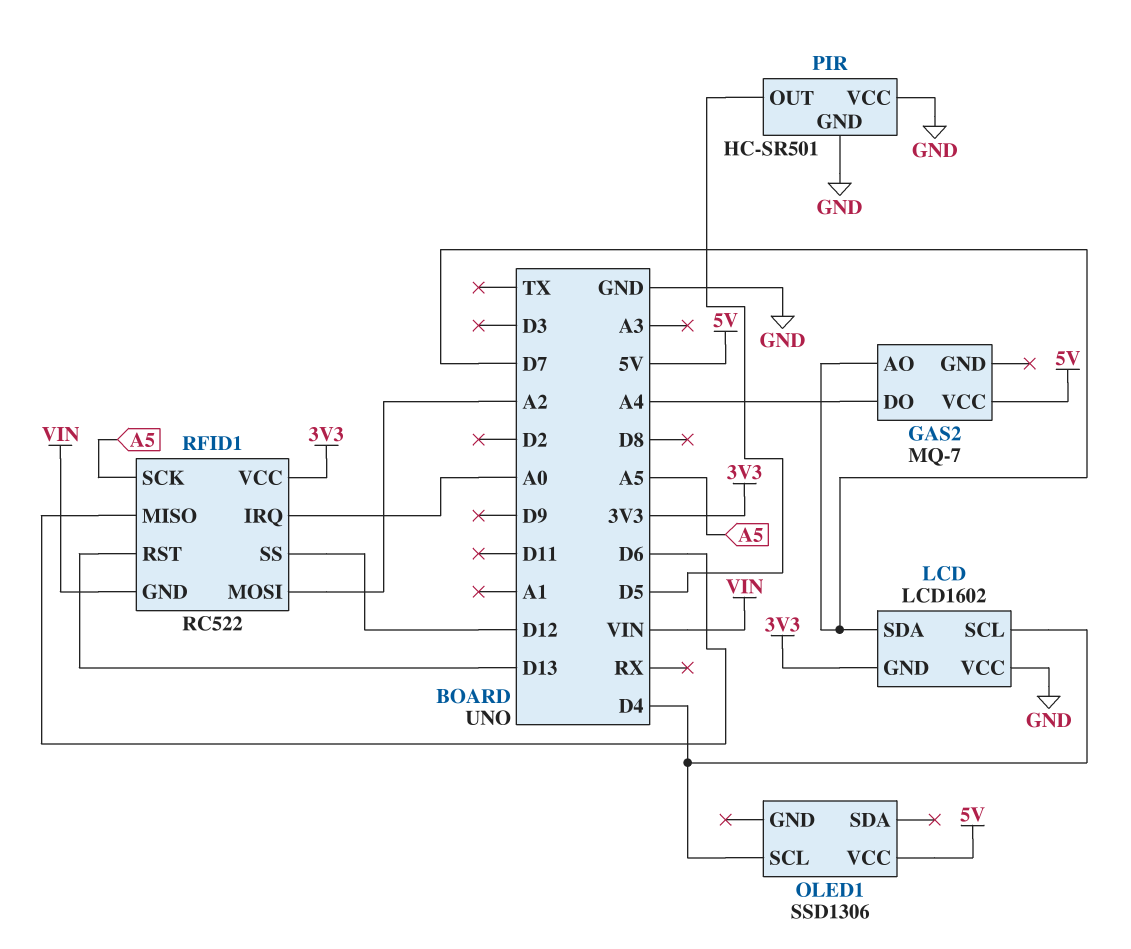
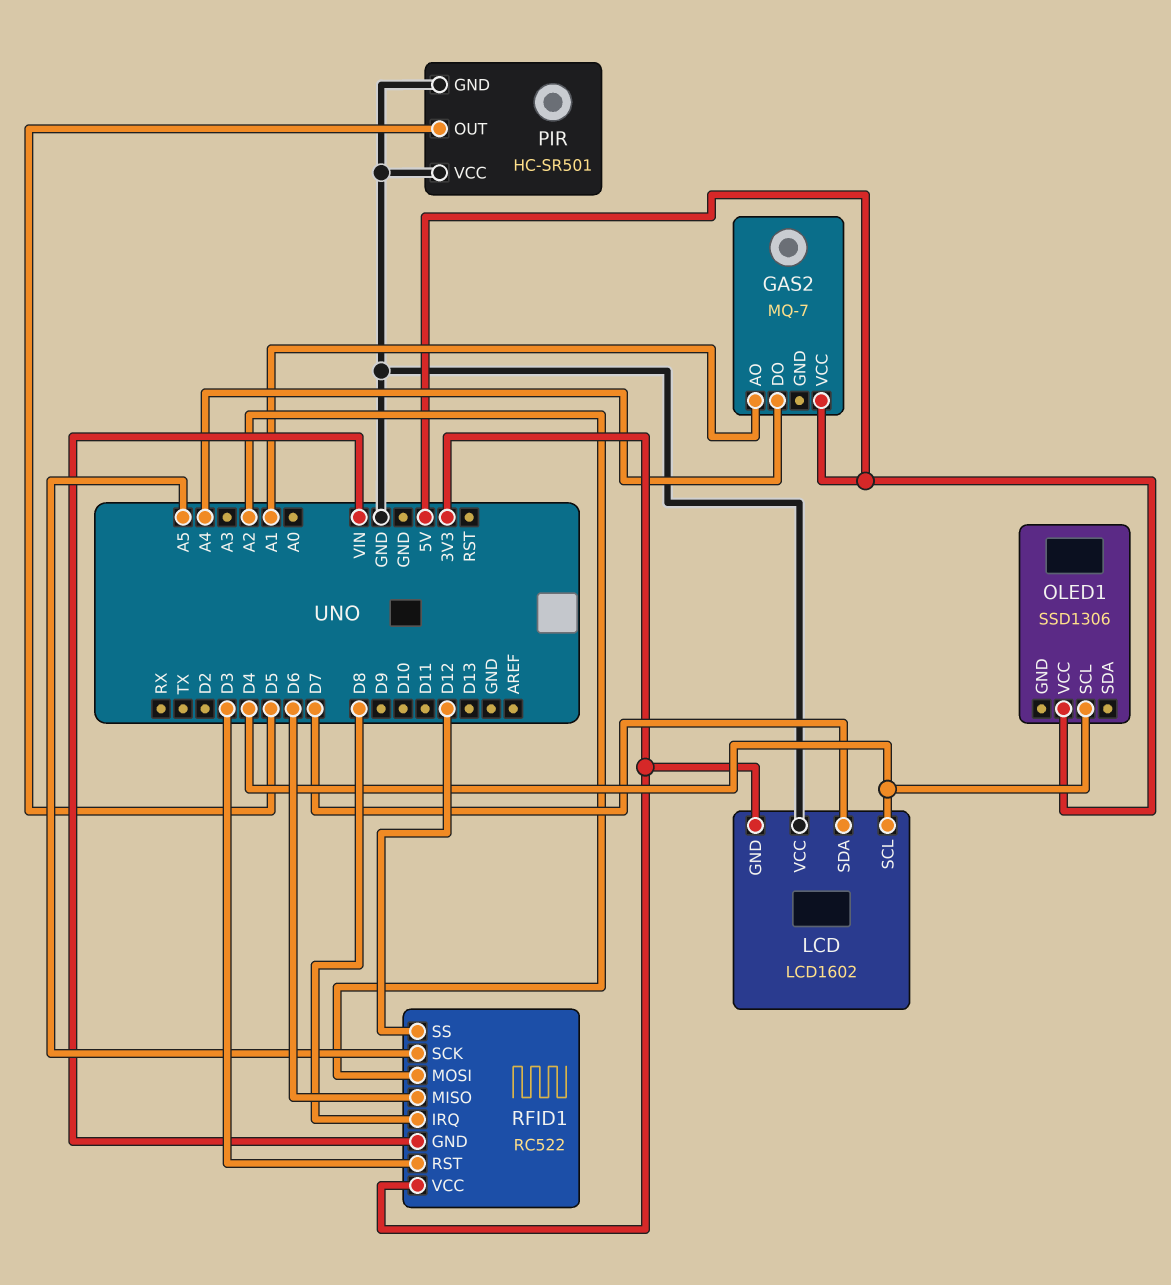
GAS2 pin AO: D7 -> A1
RFID1 pin IRQ: A0 -> D8
RFID1 pin RST: D13 -> D3

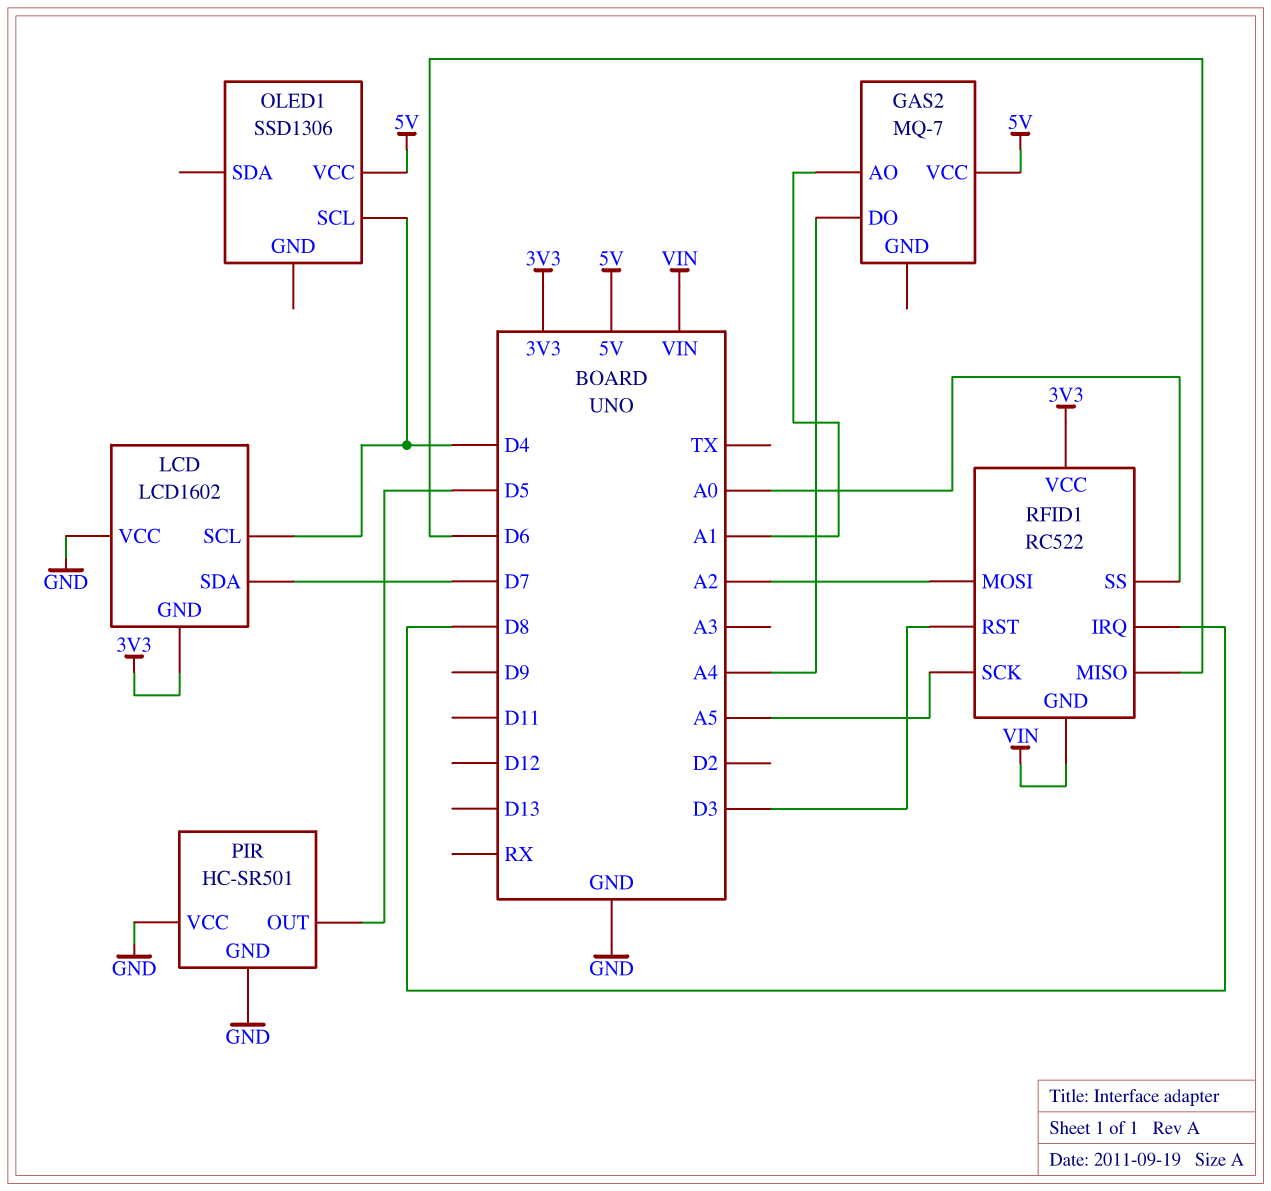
RFID1 pin SS: D12 -> A0

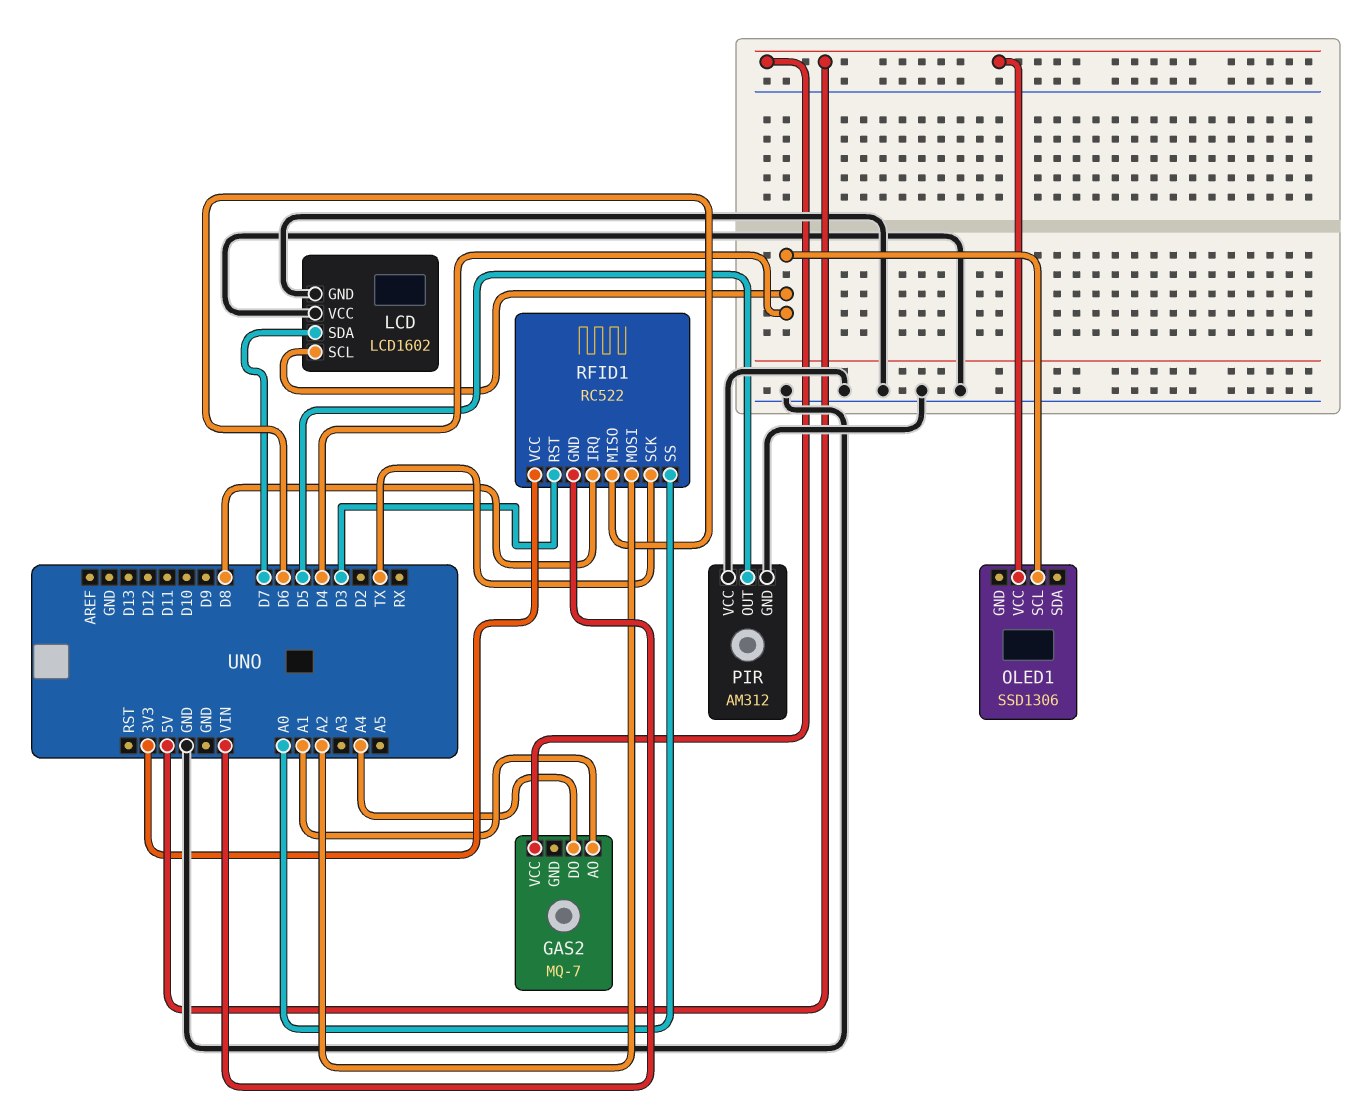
LCD pin GND: 3V3 -> GND
PIR: HC-SR501 -> AM312
RFID1 pin SCK: A5 -> TX

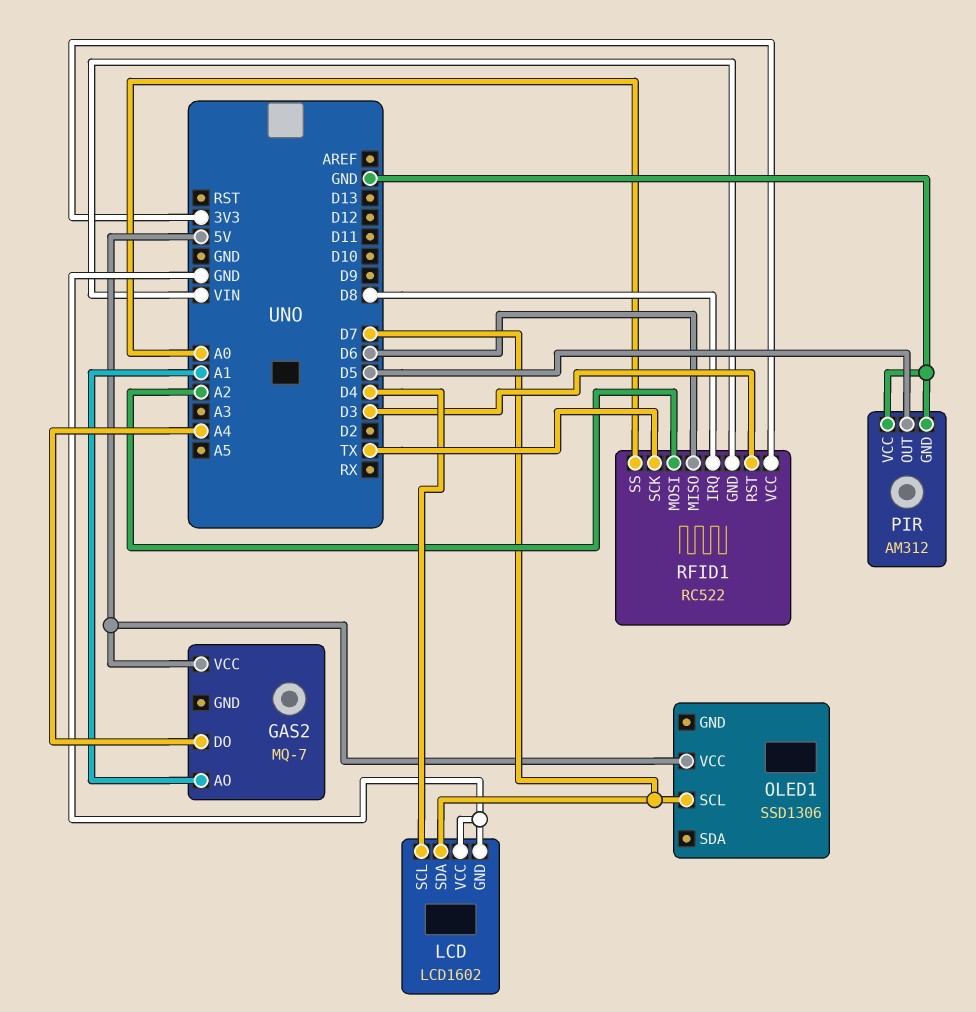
OLED1 pin SCL: D4 -> D7

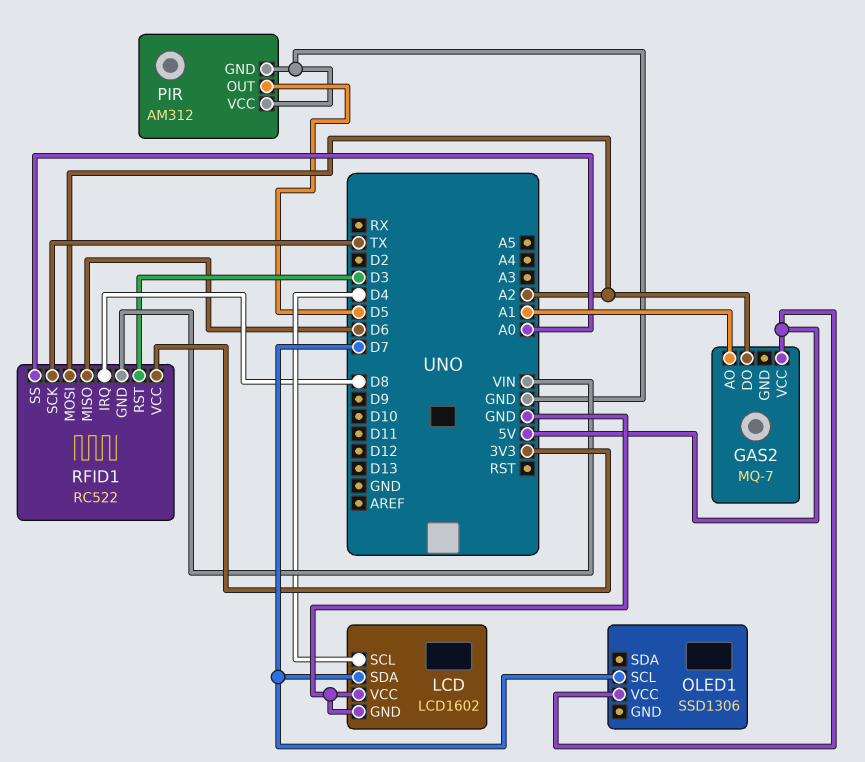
GAS2 pin DO: A4 -> A2

